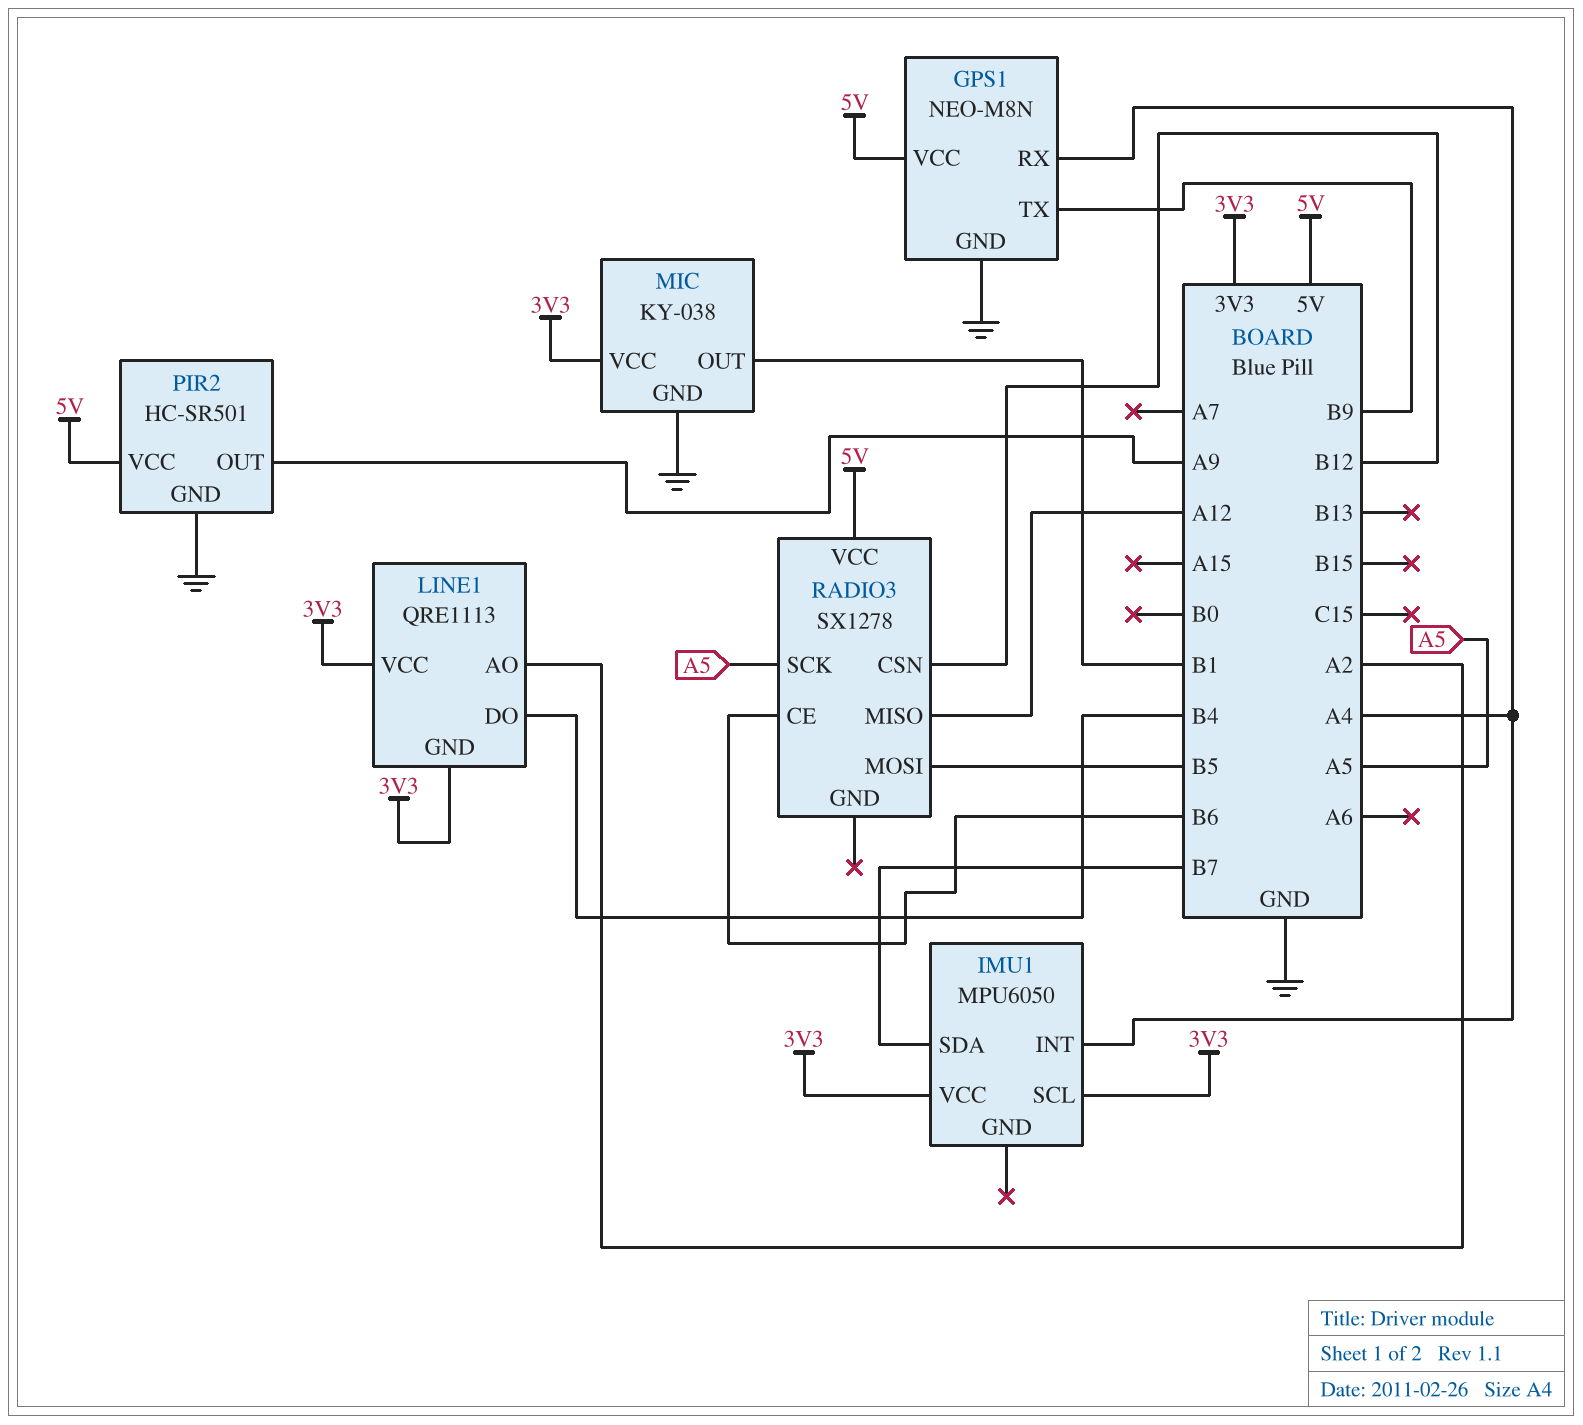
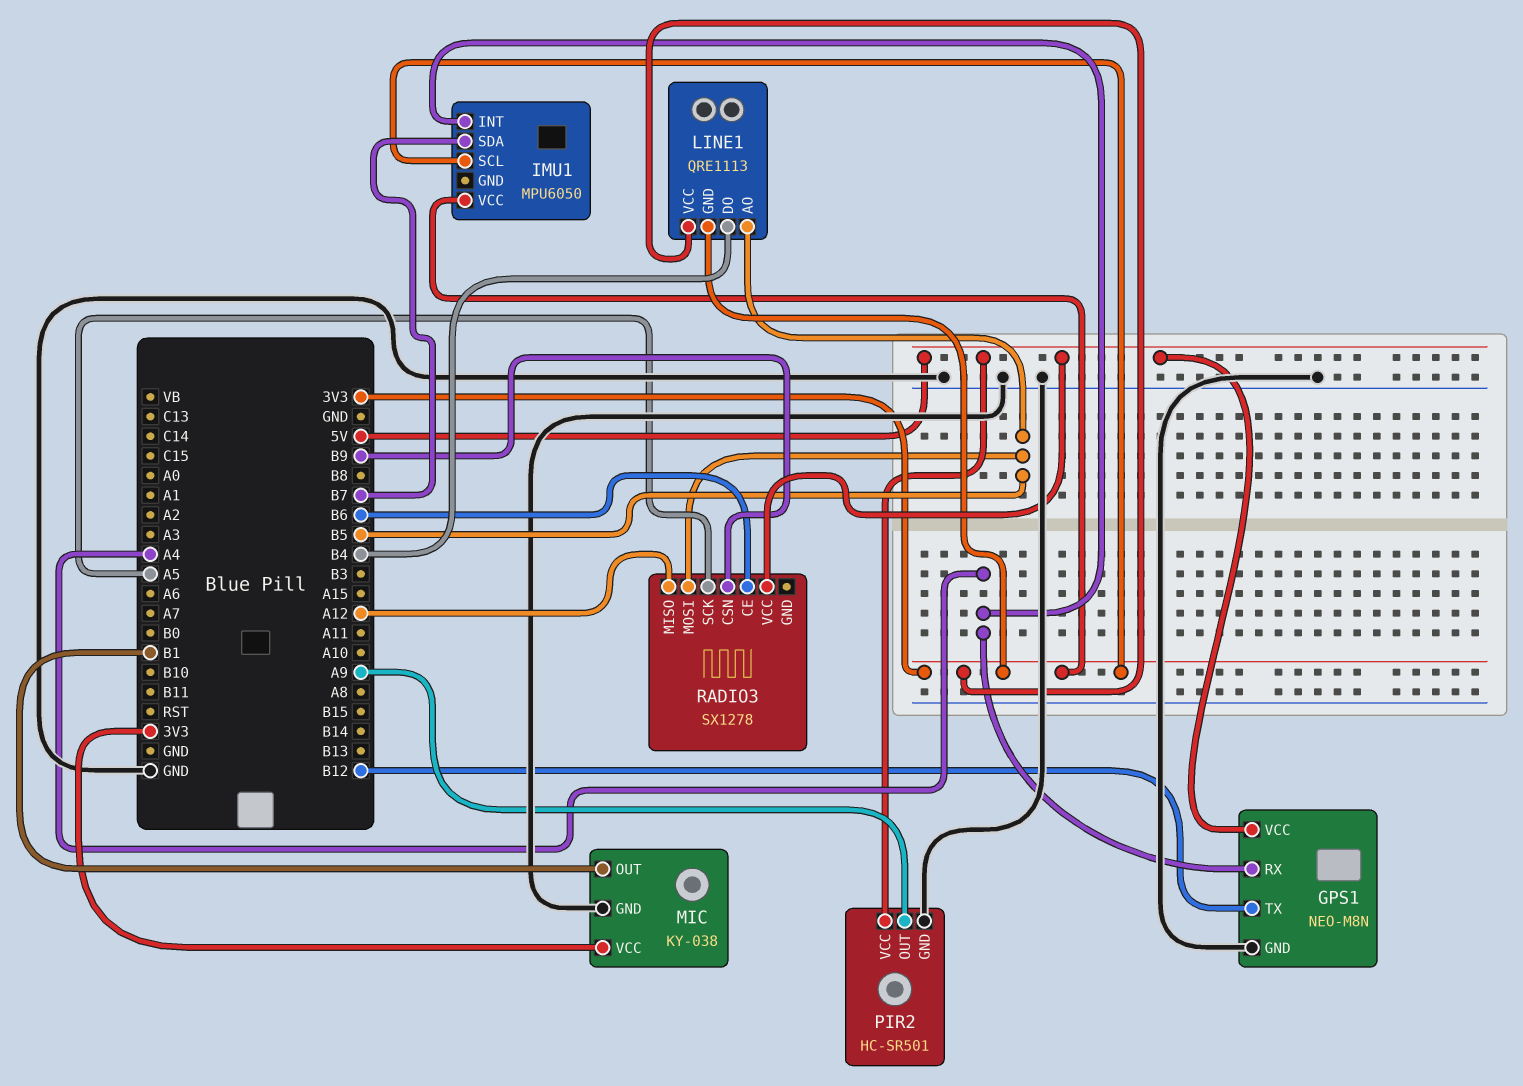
GPS1 pin TX: B9 -> B12
LINE1 pin AO: A2 -> B5
RADIO3 pin CSN: B12 -> B9

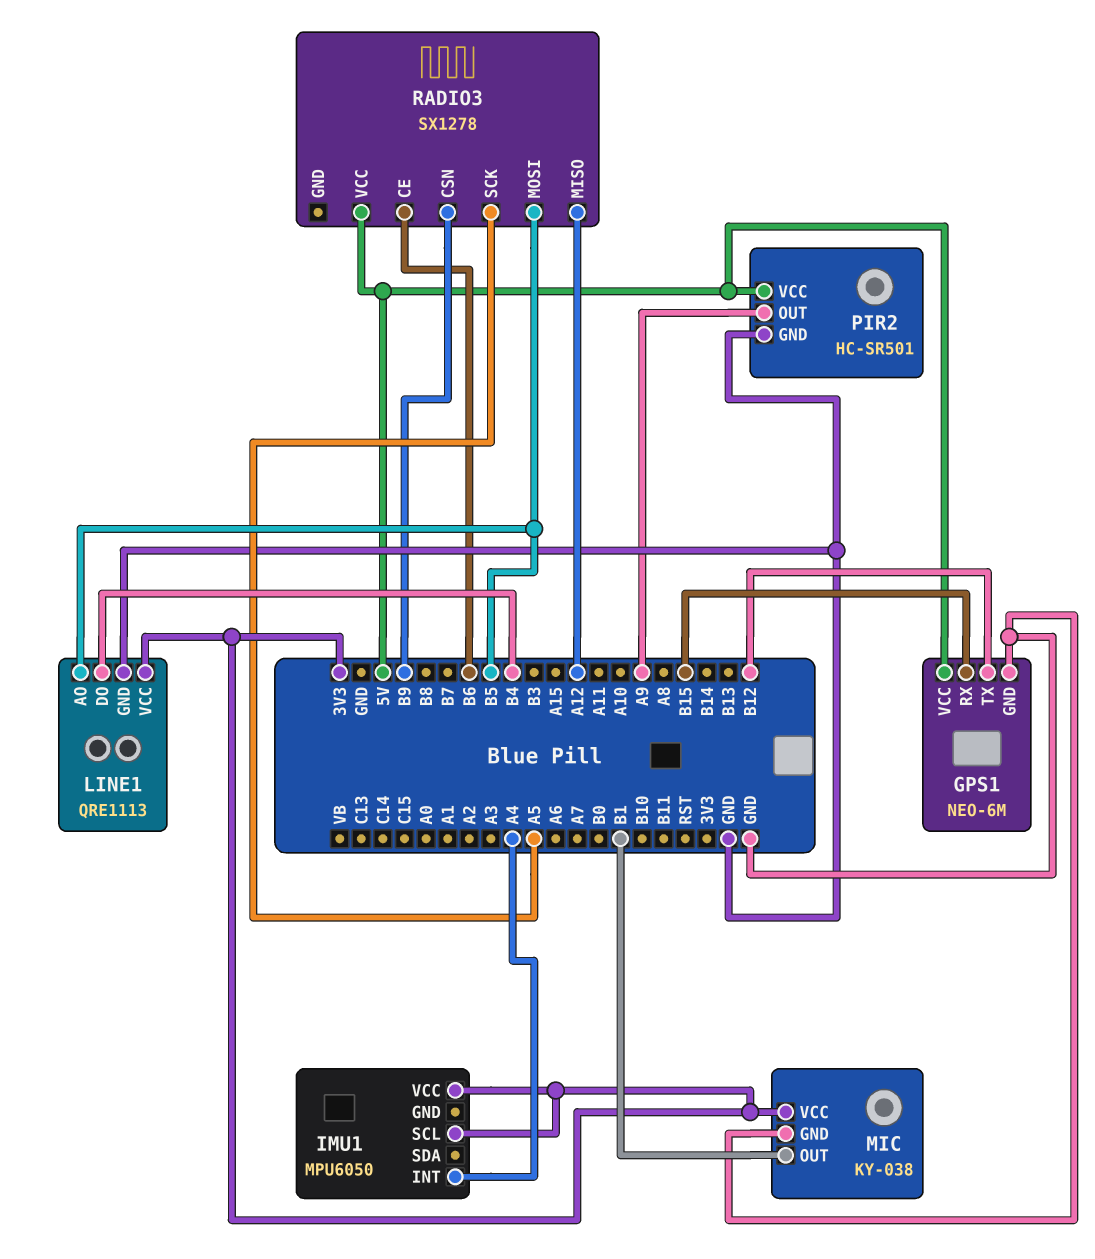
GPS1: NEO-M8N -> NEO-6M
GPS1 pin RX: A4 -> B15
IMU1 pin SDA: B7 -> none
LINE1 pin GND: 3V3 -> GND

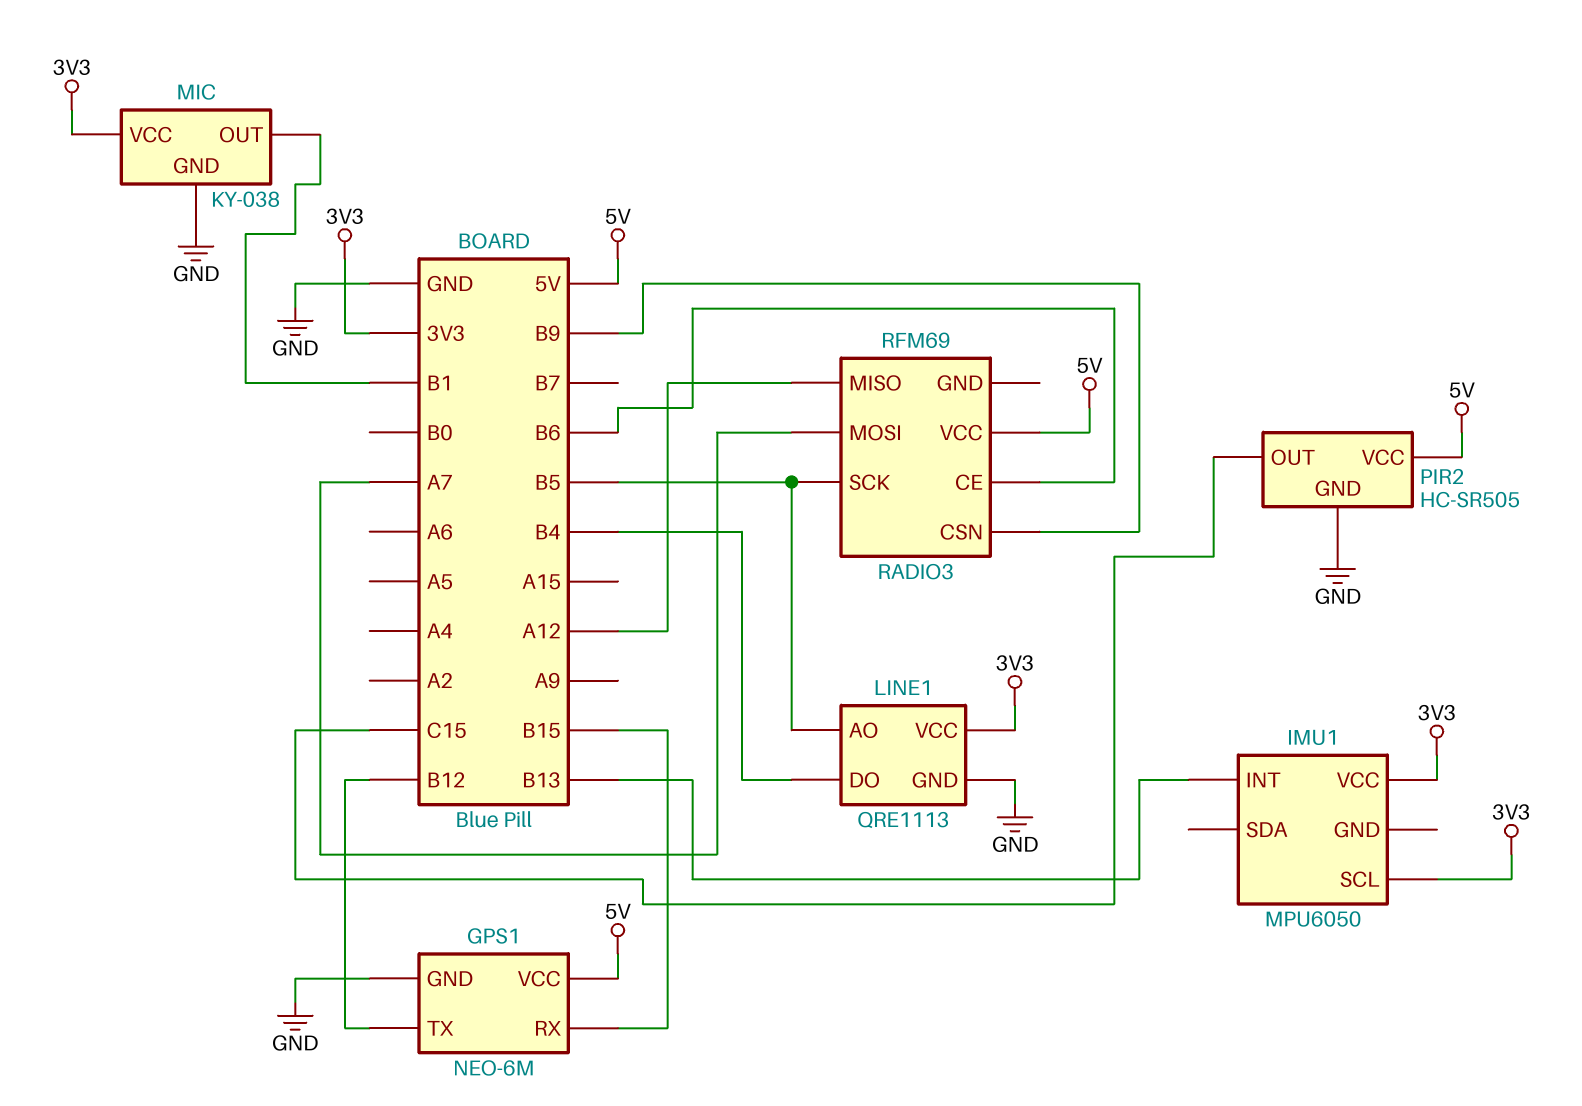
IMU1 pin INT: A4 -> B13
PIR2: HC-SR501 -> HC-SR505
PIR2 pin OUT: A9 -> C15
RADIO3: SX1278 -> RFM69
RADIO3 pin MOSI: B5 -> A7
RADIO3 pin SCK: A5 -> B5

